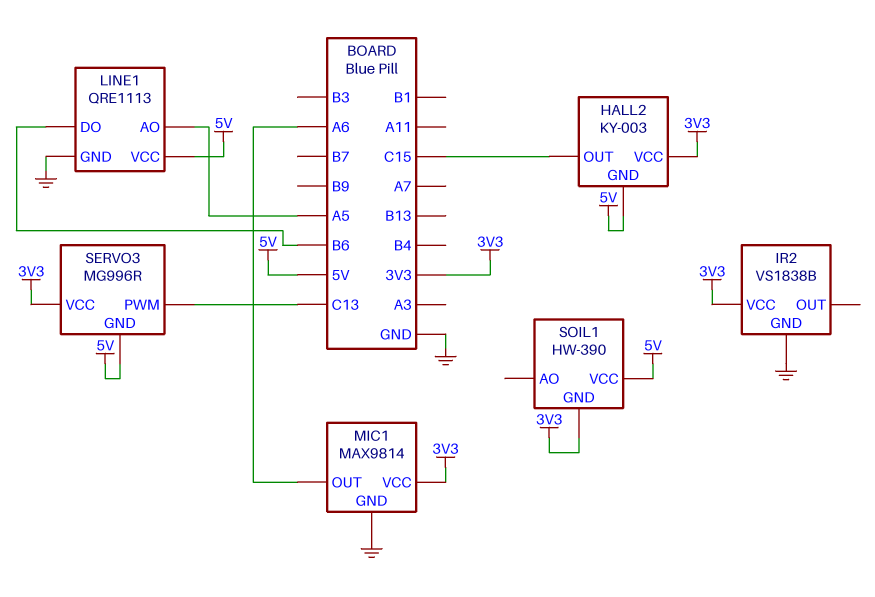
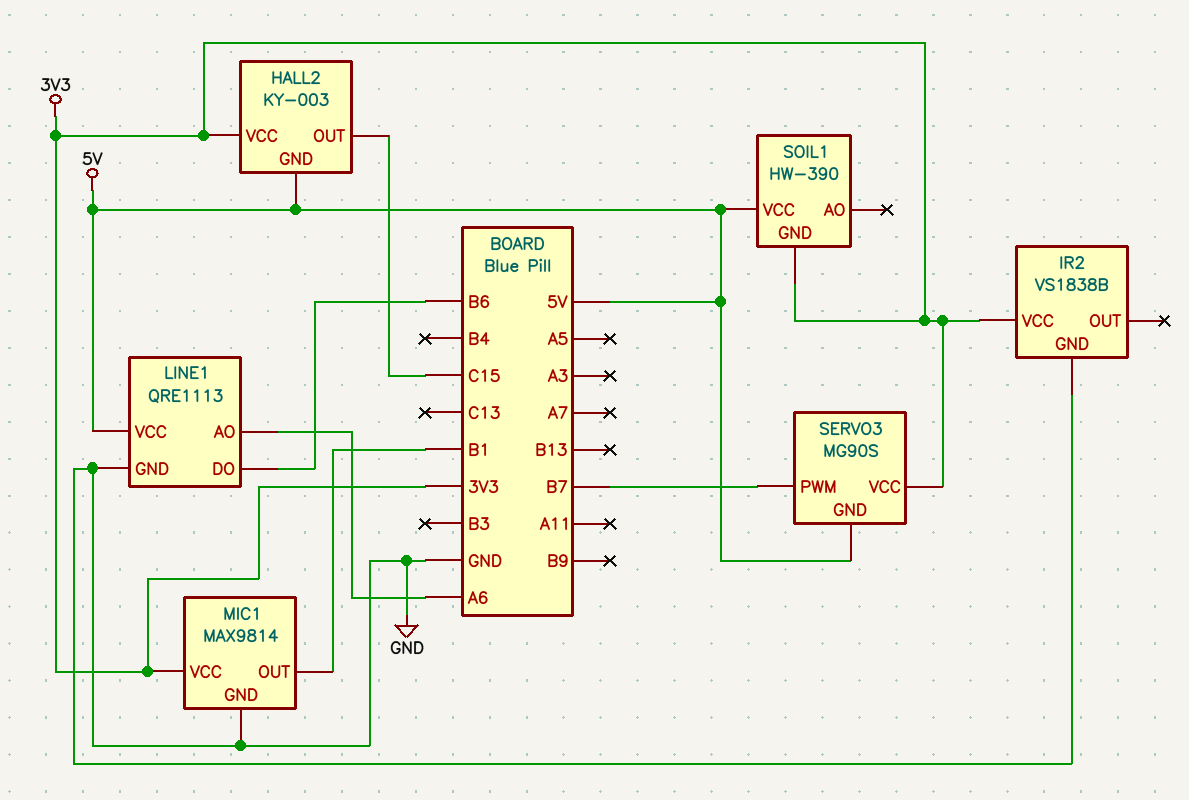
LINE1 pin AO: A5 -> A6
MIC1 pin OUT: A6 -> B1
SERVO3: MG996R -> MG90S
SERVO3 pin PWM: C13 -> B7

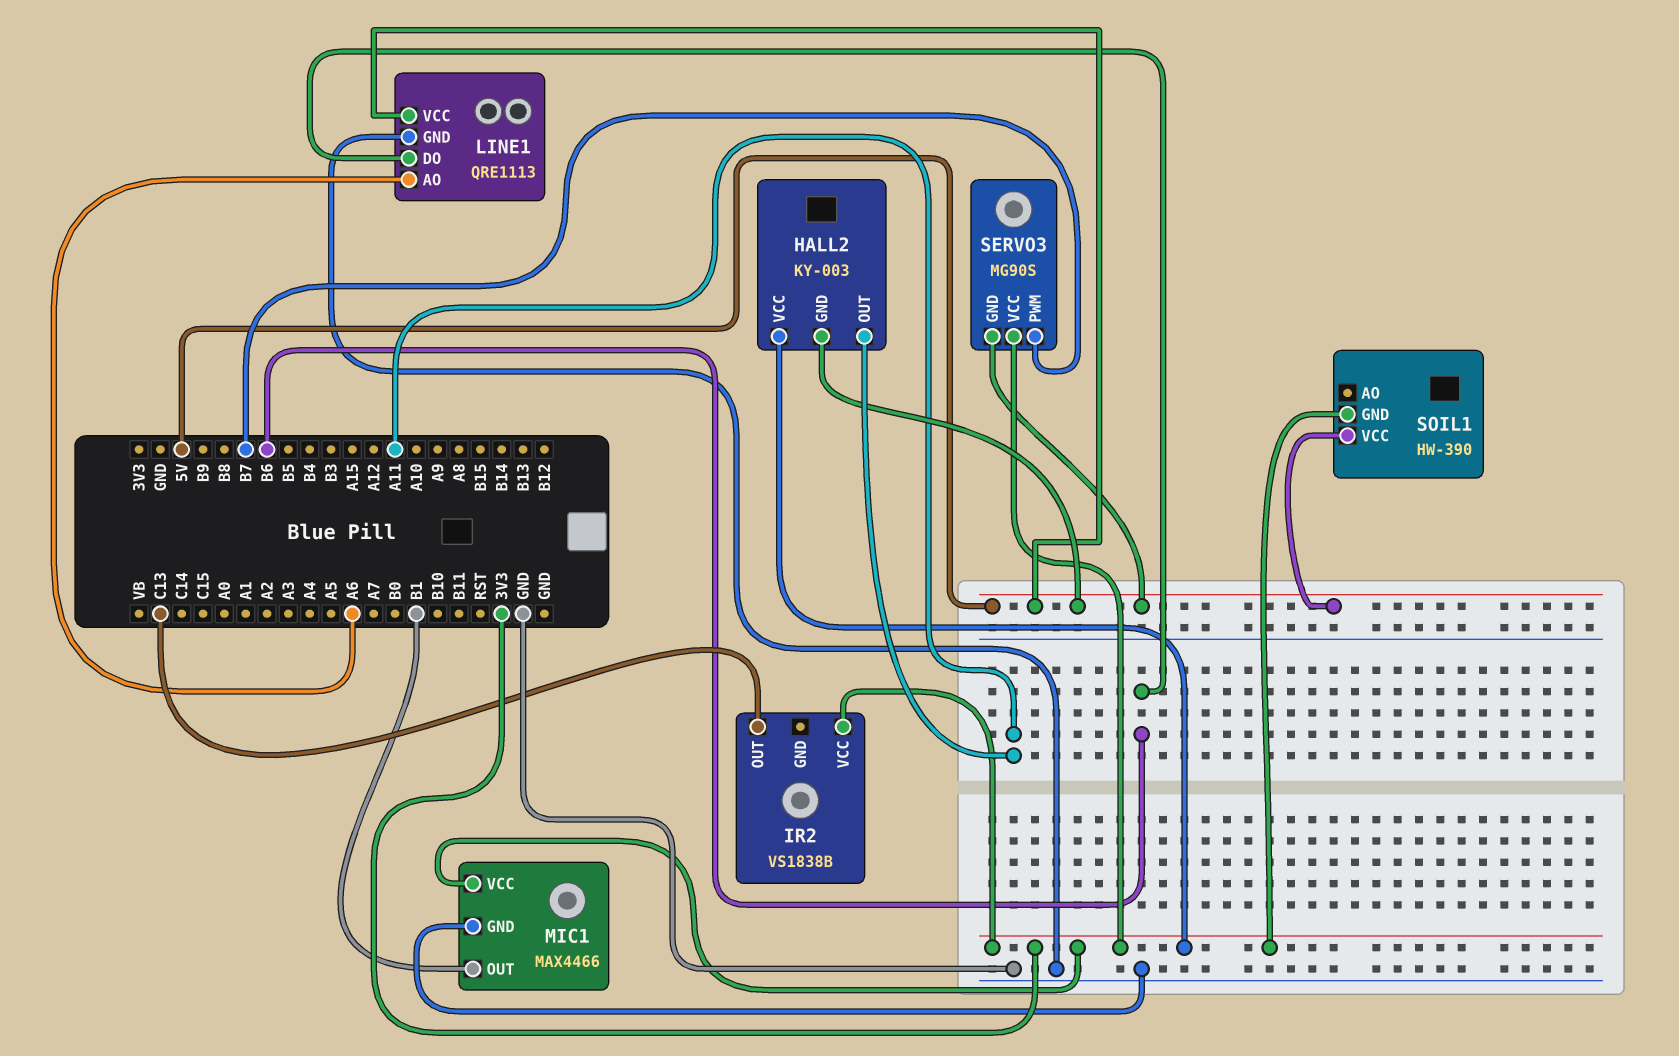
HALL2 pin OUT: C15 -> A11
IR2 pin GND: GND -> none
IR2 pin OUT: none -> C13
MIC1: MAX9814 -> MAX4466

